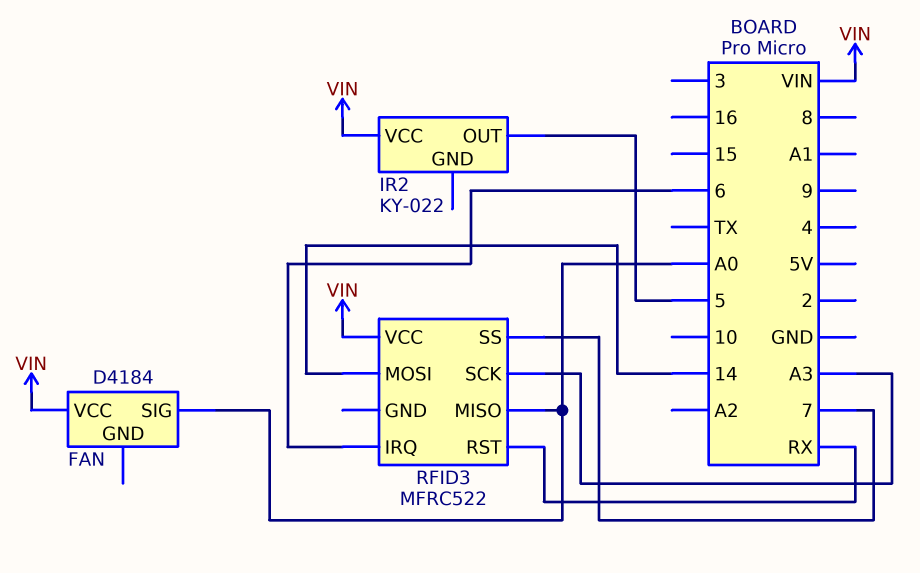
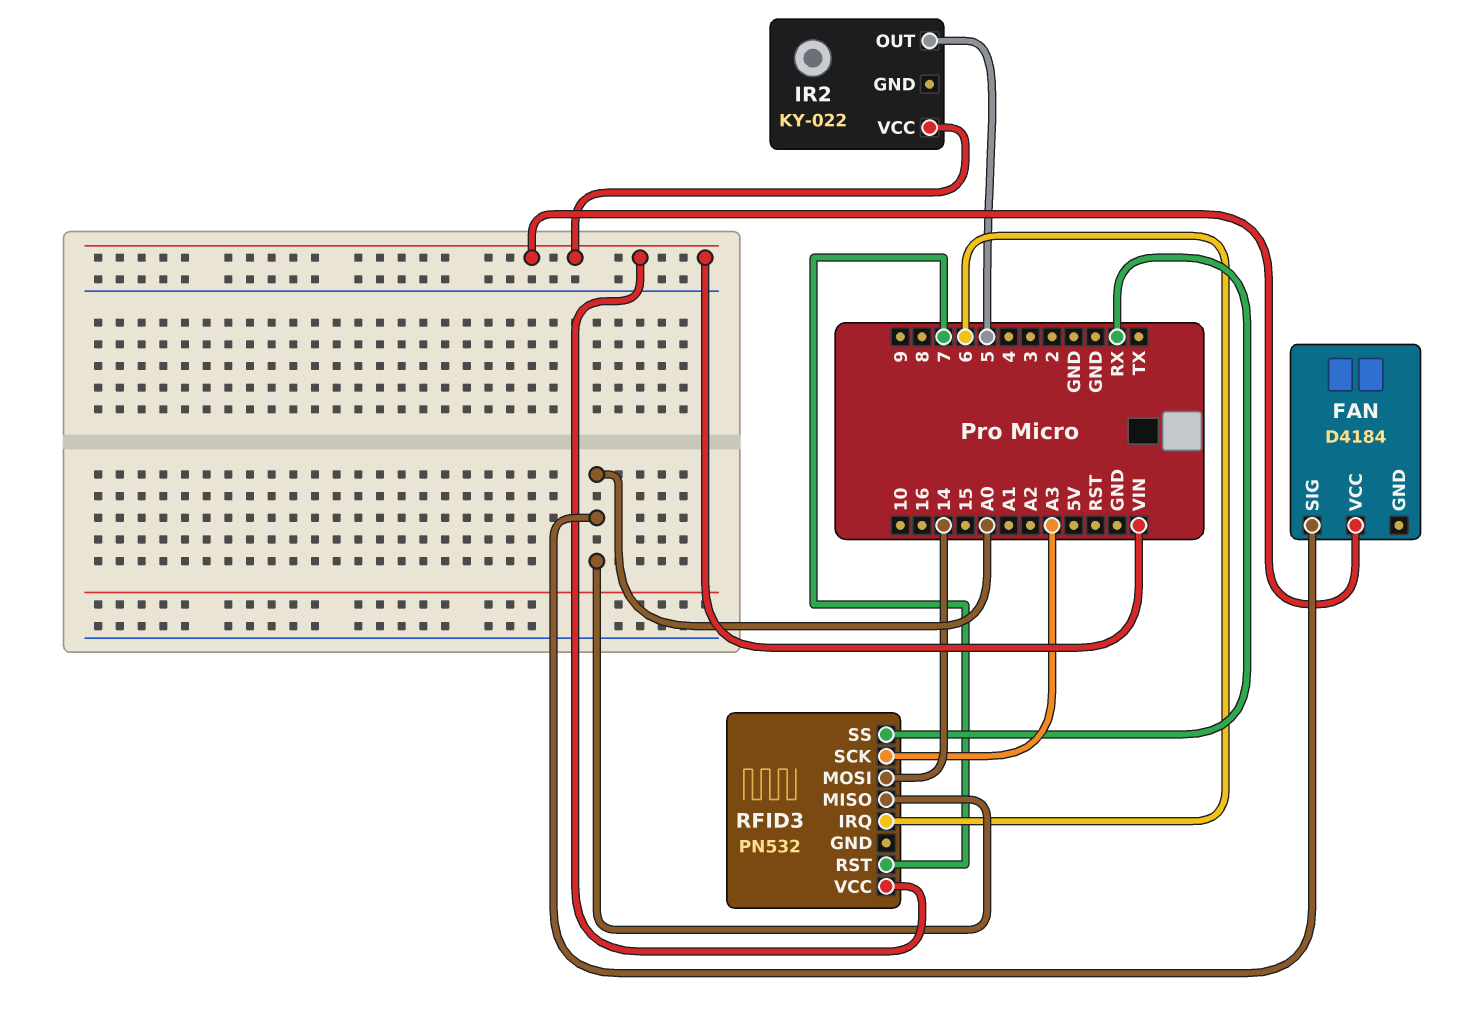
RFID3: MFRC522 -> PN532
RFID3 pin RST: RX -> 7
RFID3 pin SS: 7 -> RX

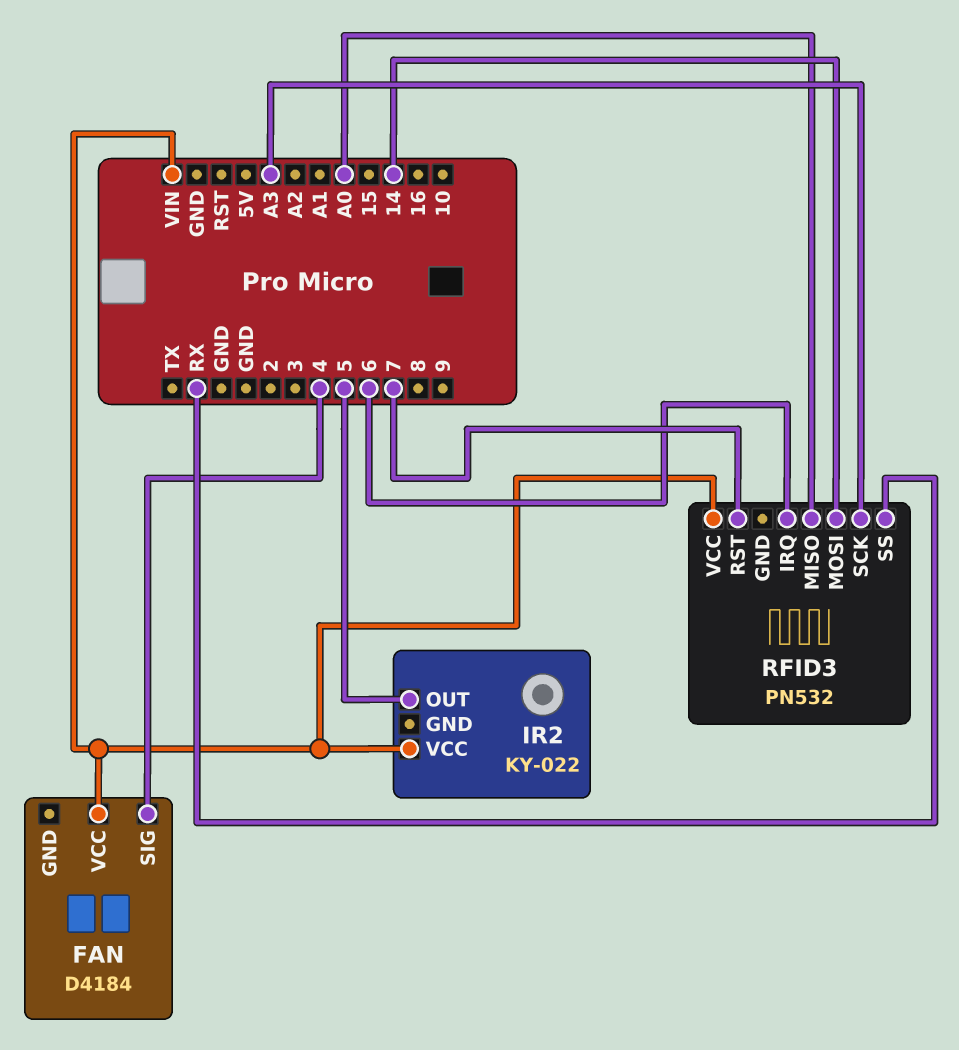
FAN pin SIG: A0 -> 4

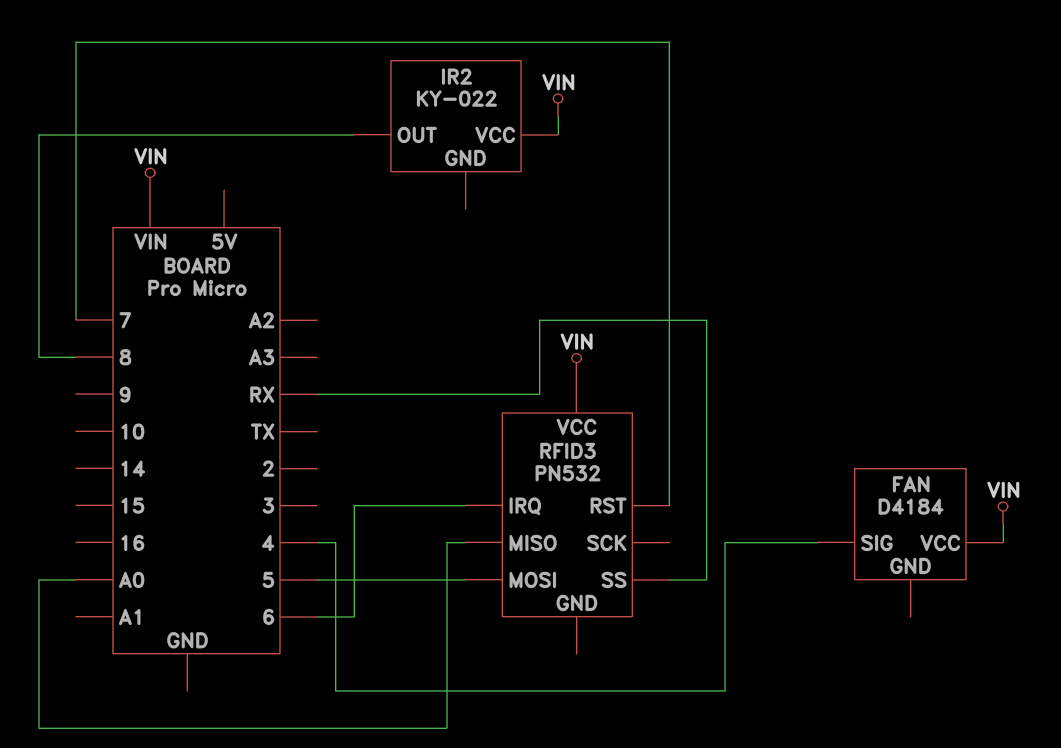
IR2 pin OUT: 5 -> 8
RFID3 pin MOSI: 14 -> 5
RFID3 pin SCK: A3 -> none

